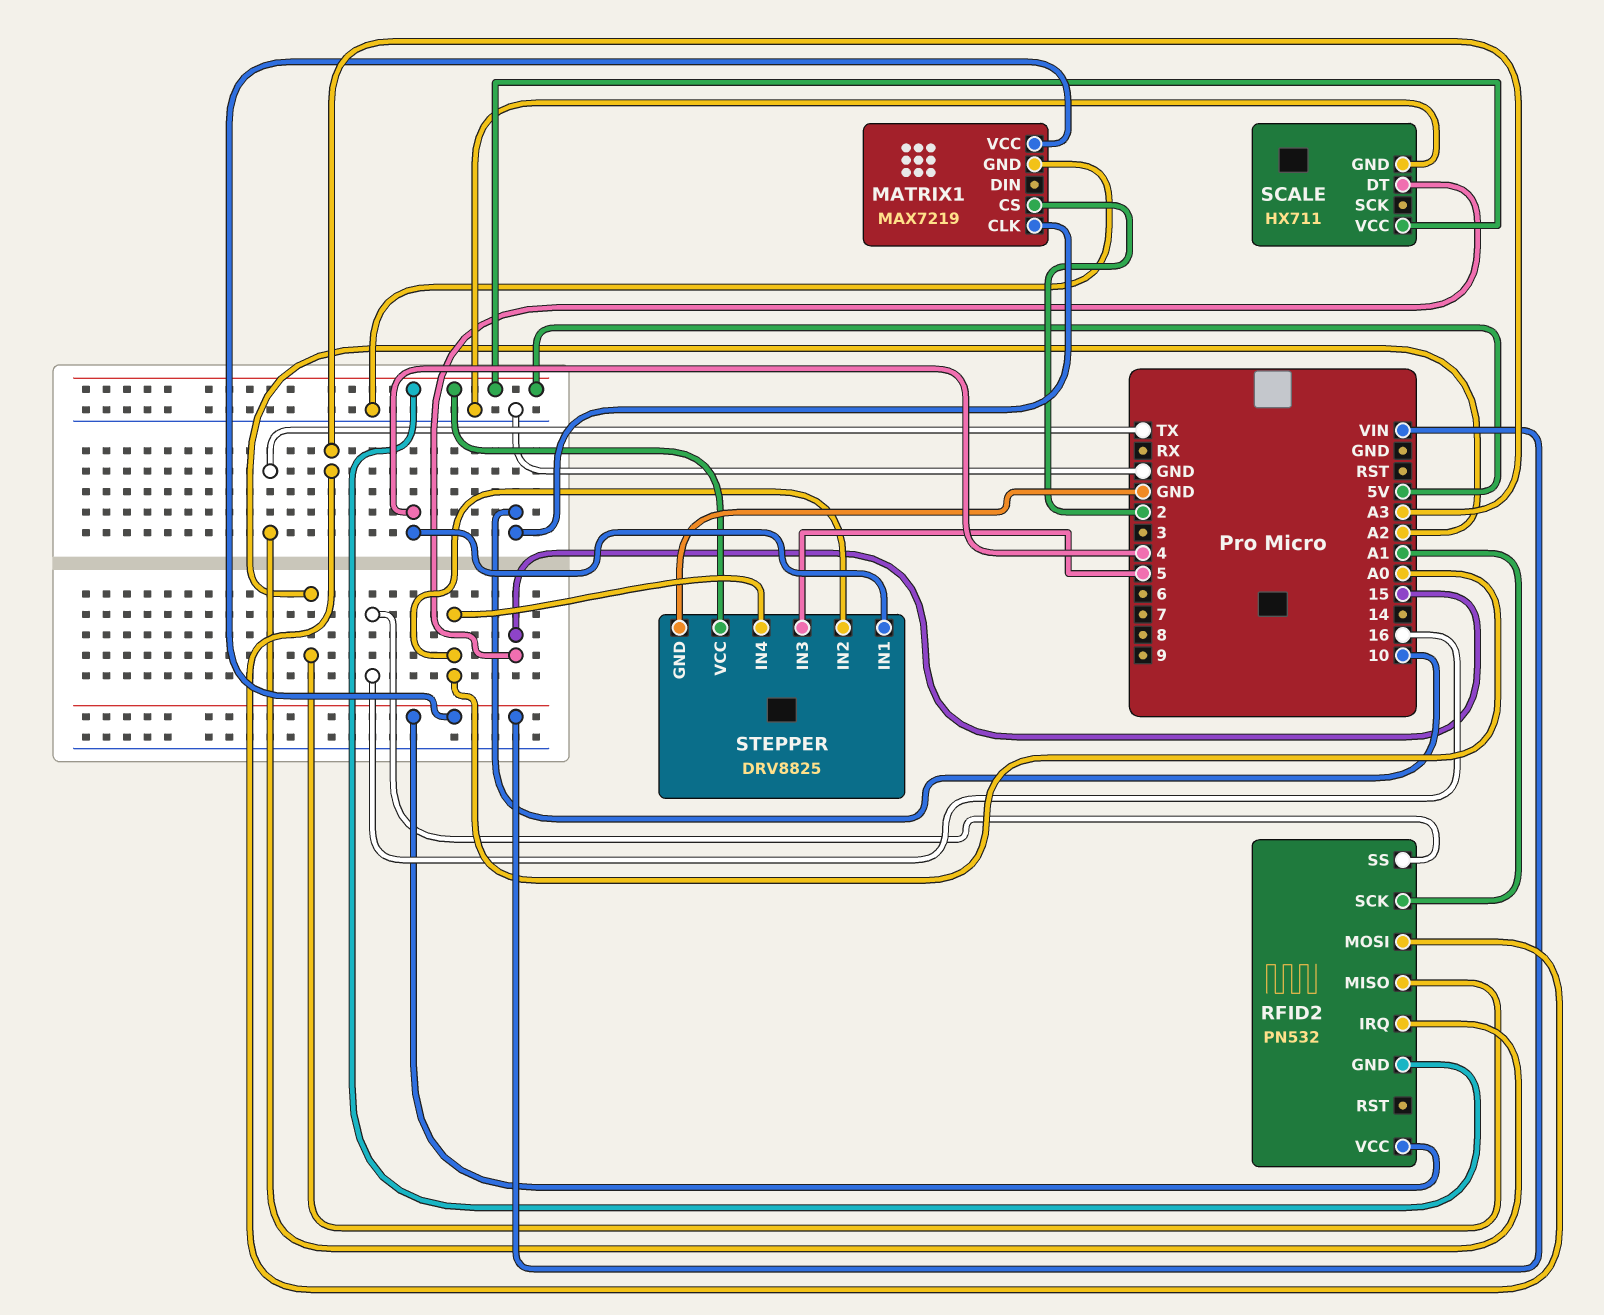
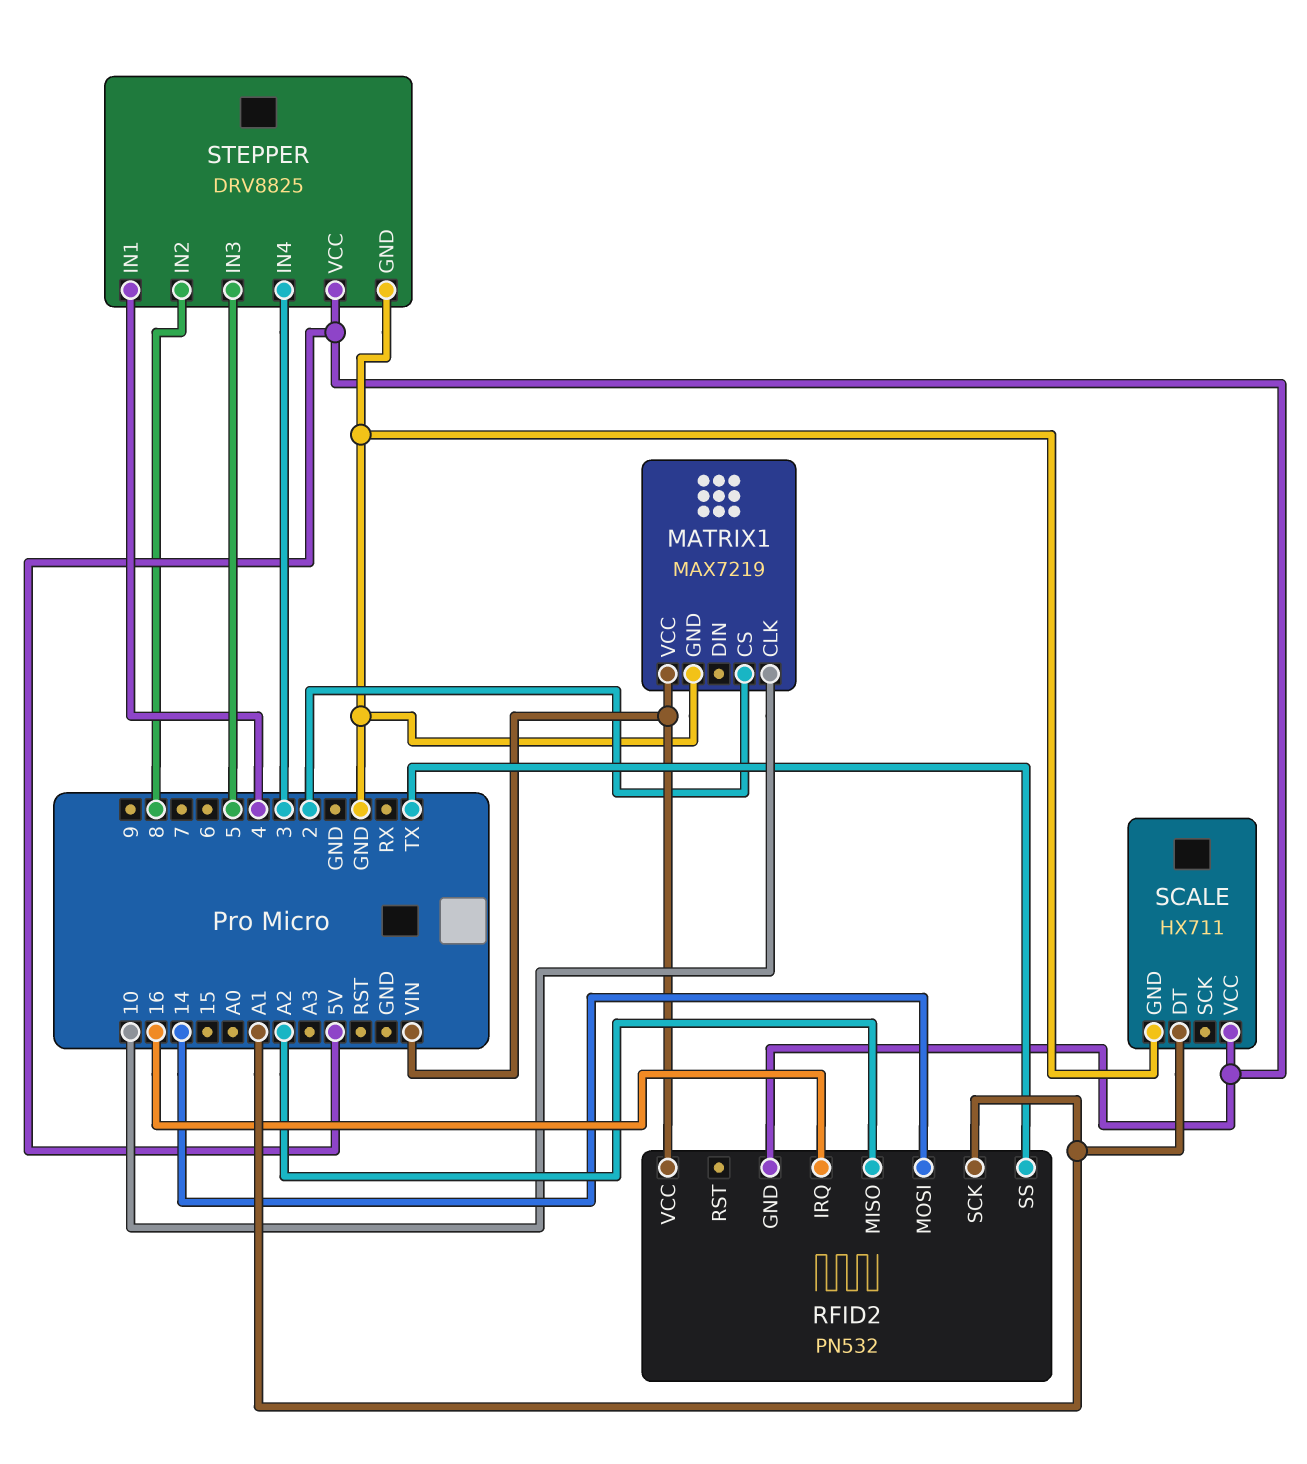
RFID2 pin IRQ: TX -> 16
RFID2 pin MOSI: A3 -> 14
RFID2 pin SS: 16 -> TX
SCALE pin DT: 15 -> A1
STEPPER pin IN2: A0 -> 8
STEPPER pin IN4: A0 -> 3

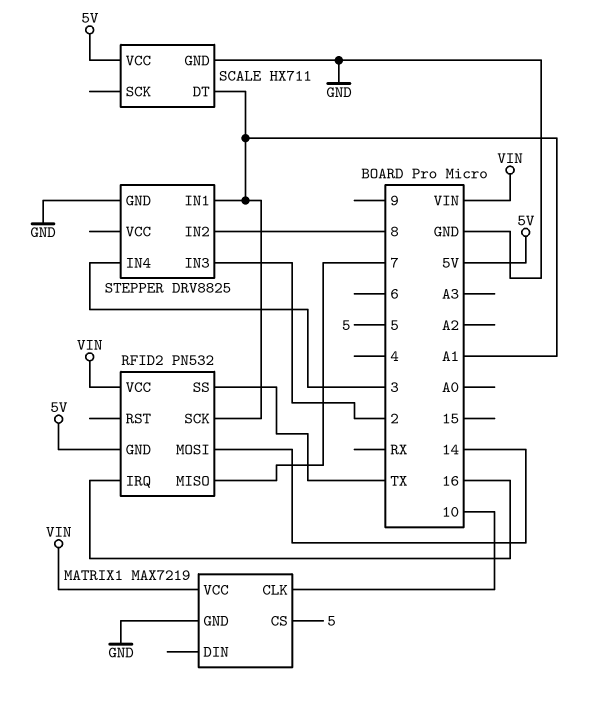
MATRIX1 pin CS: 2 -> 5
RFID2 pin MISO: A2 -> 7
STEPPER pin IN1: 4 -> A1
STEPPER pin IN3: 5 -> 2
STEPPER pin VCC: 5V -> none

